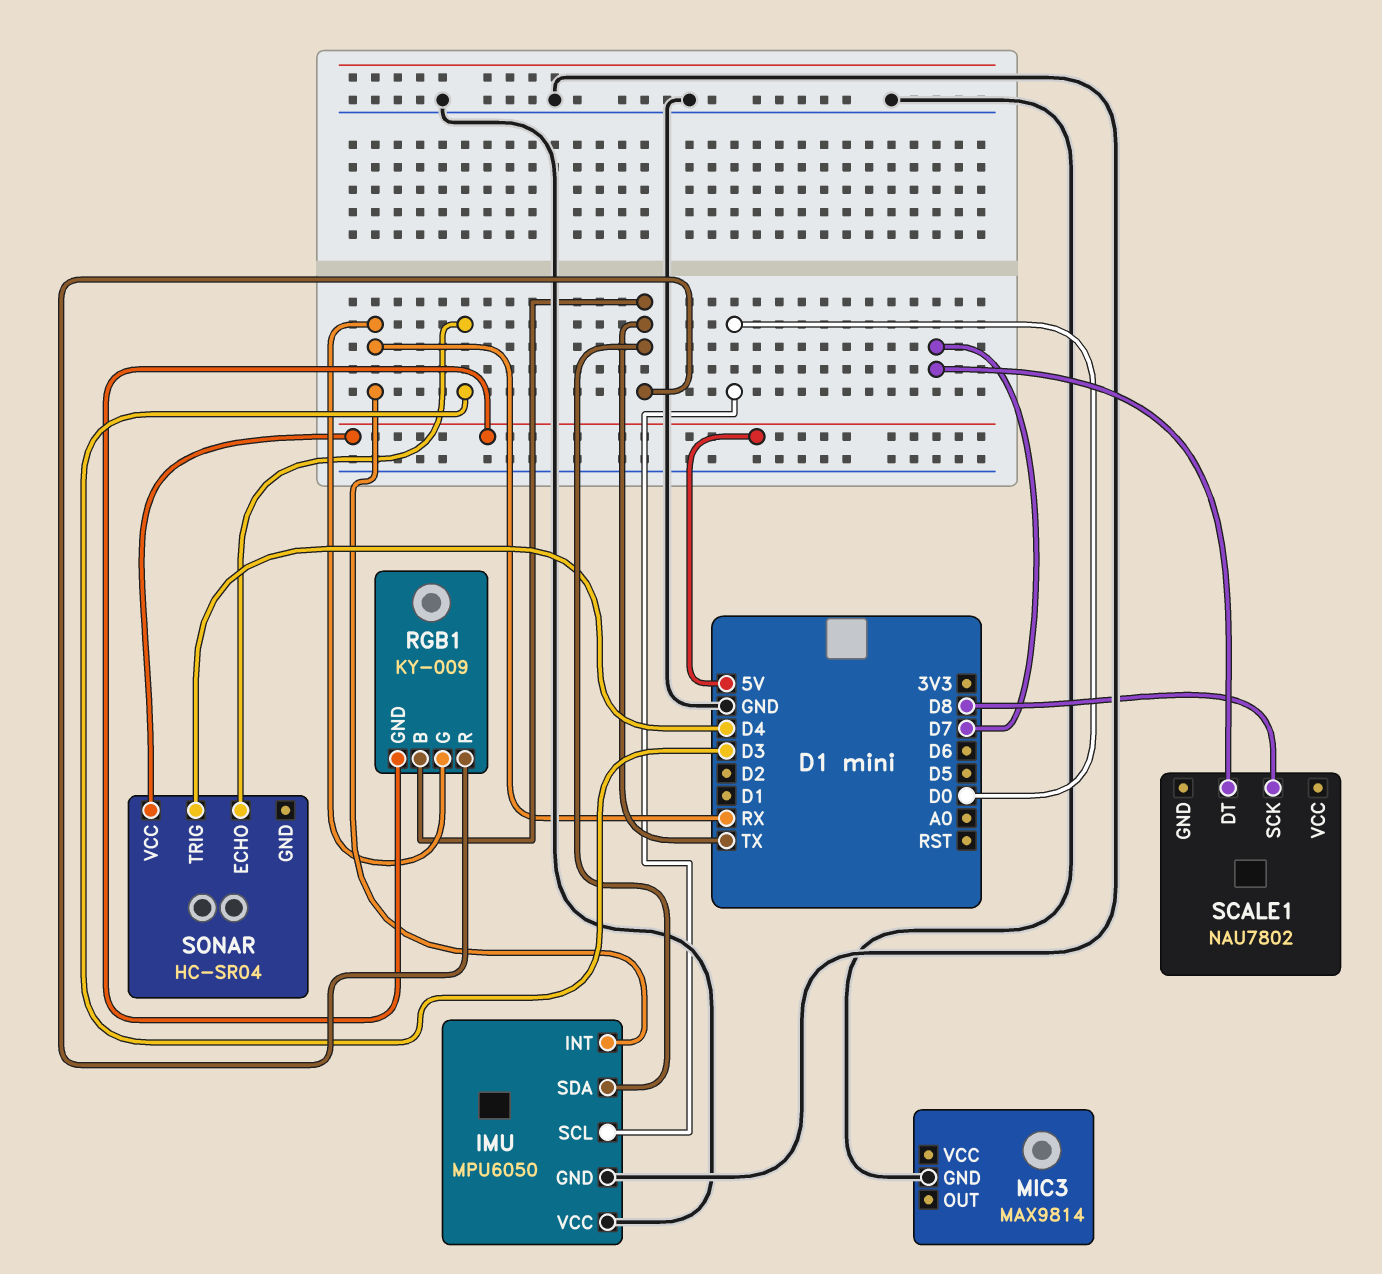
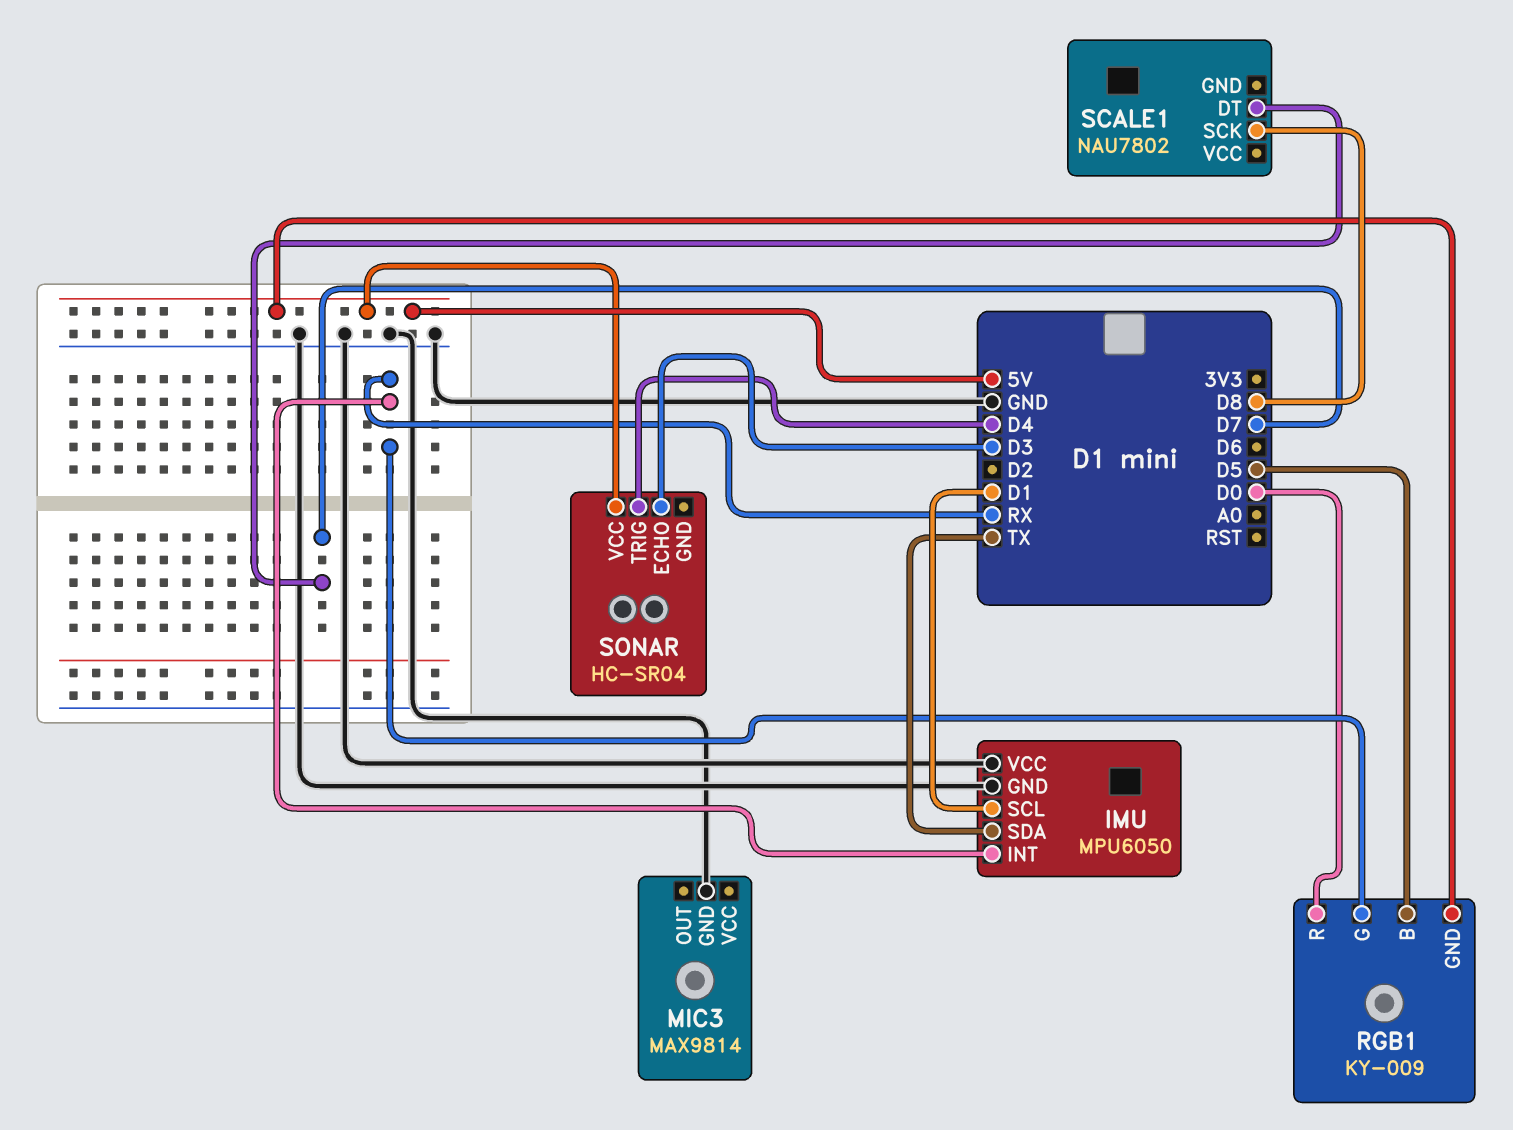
IMU pin SCL: D0 -> D1
RGB1 pin B: TX -> D5
RGB1 pin R: TX -> D0

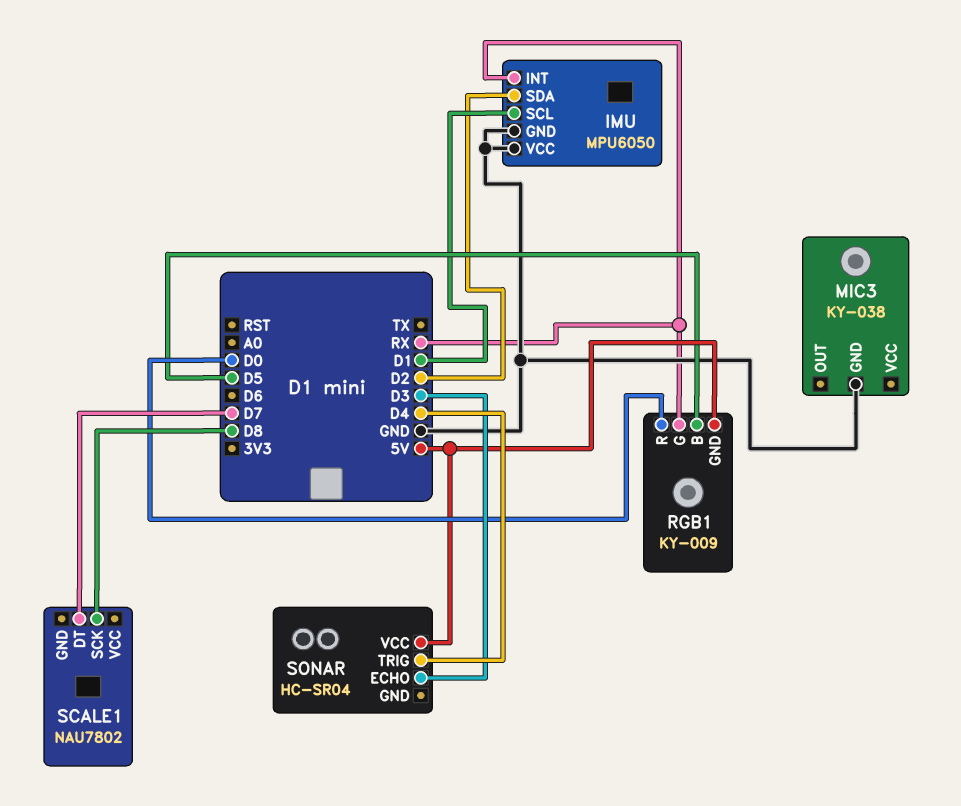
IMU pin SDA: TX -> D2
MIC3: MAX9814 -> KY-038

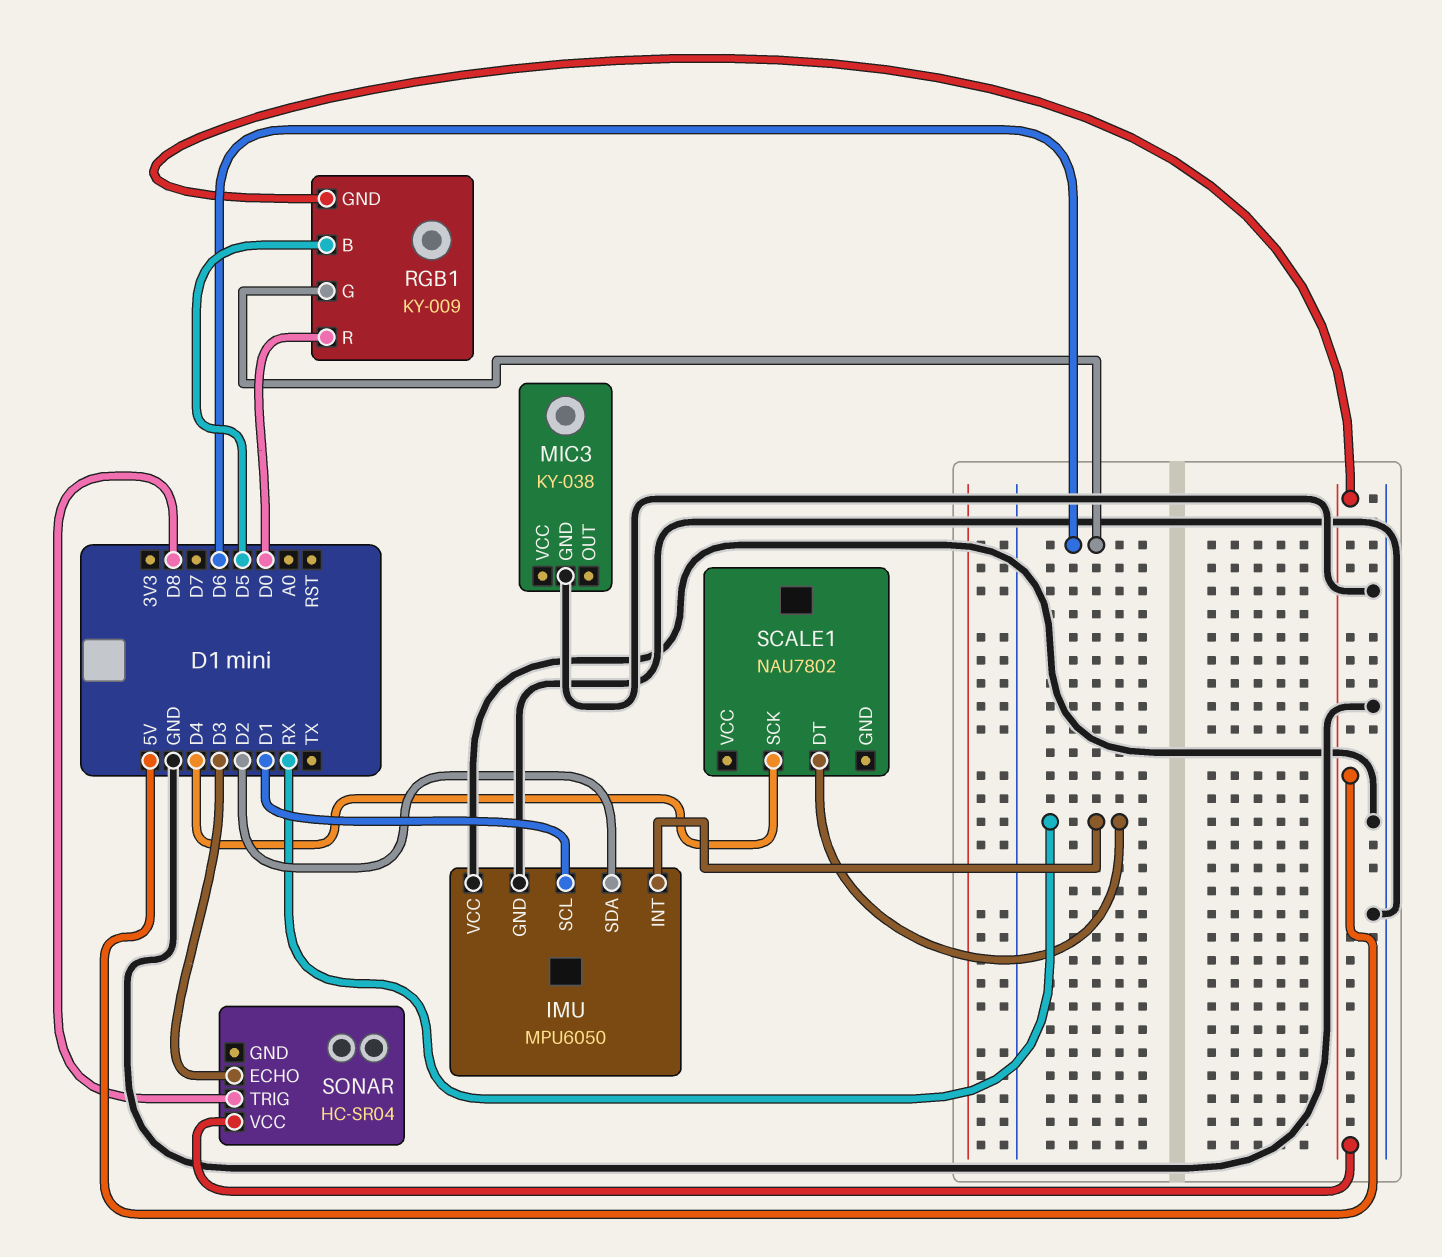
RGB1 pin G: RX -> D6
SCALE1 pin DT: D7 -> RX
SCALE1 pin SCK: D8 -> D4
SONAR pin TRIG: D4 -> D8

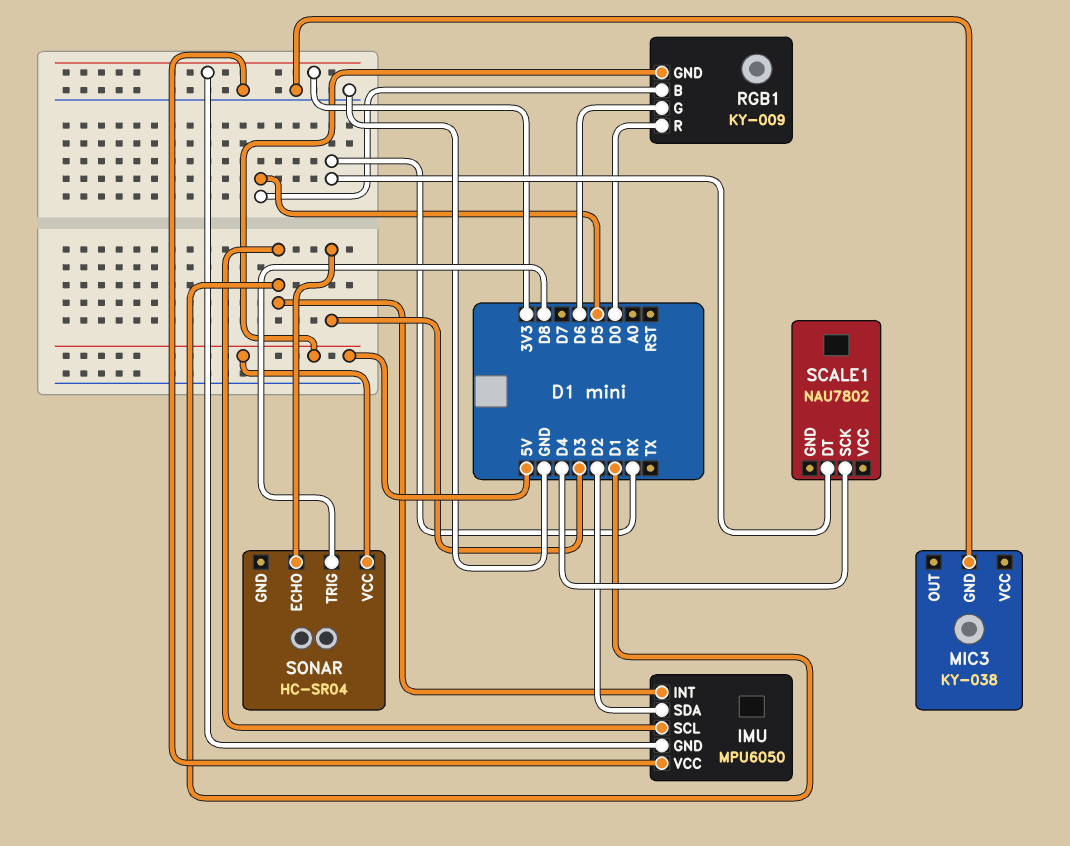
IMU pin GND: GND -> 3V3
IMU pin INT: RX -> D1

